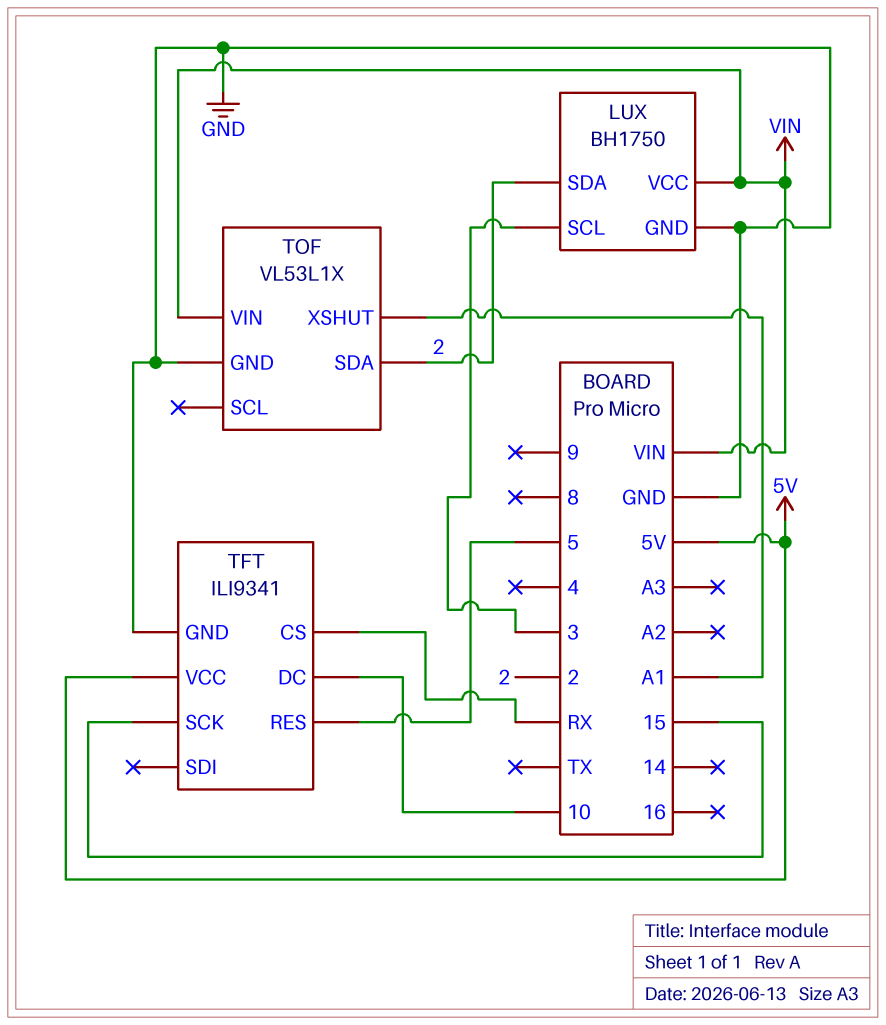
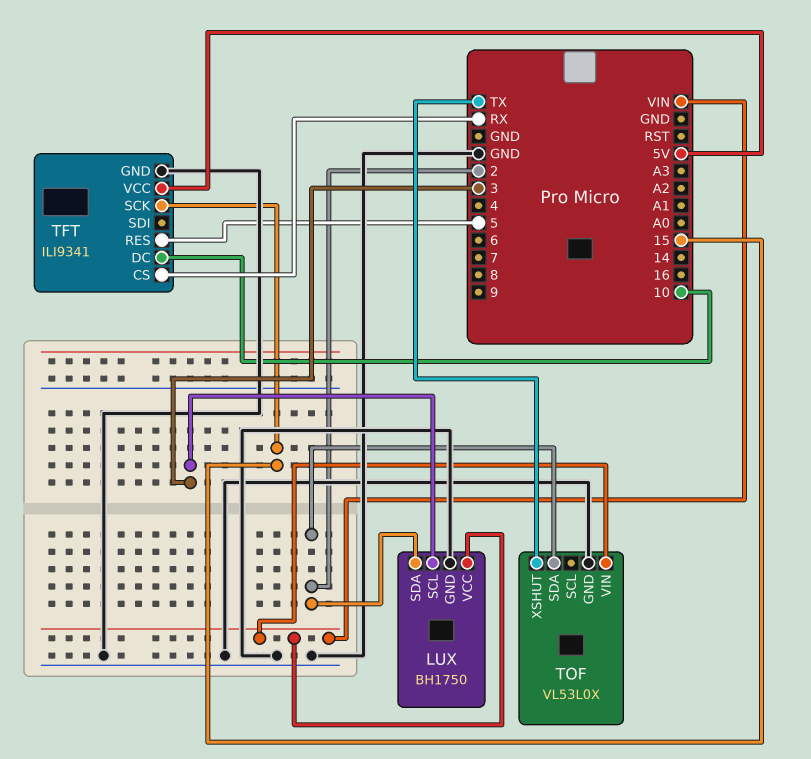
TOF: VL53L1X -> VL53L0X
TOF pin XSHUT: A1 -> TX

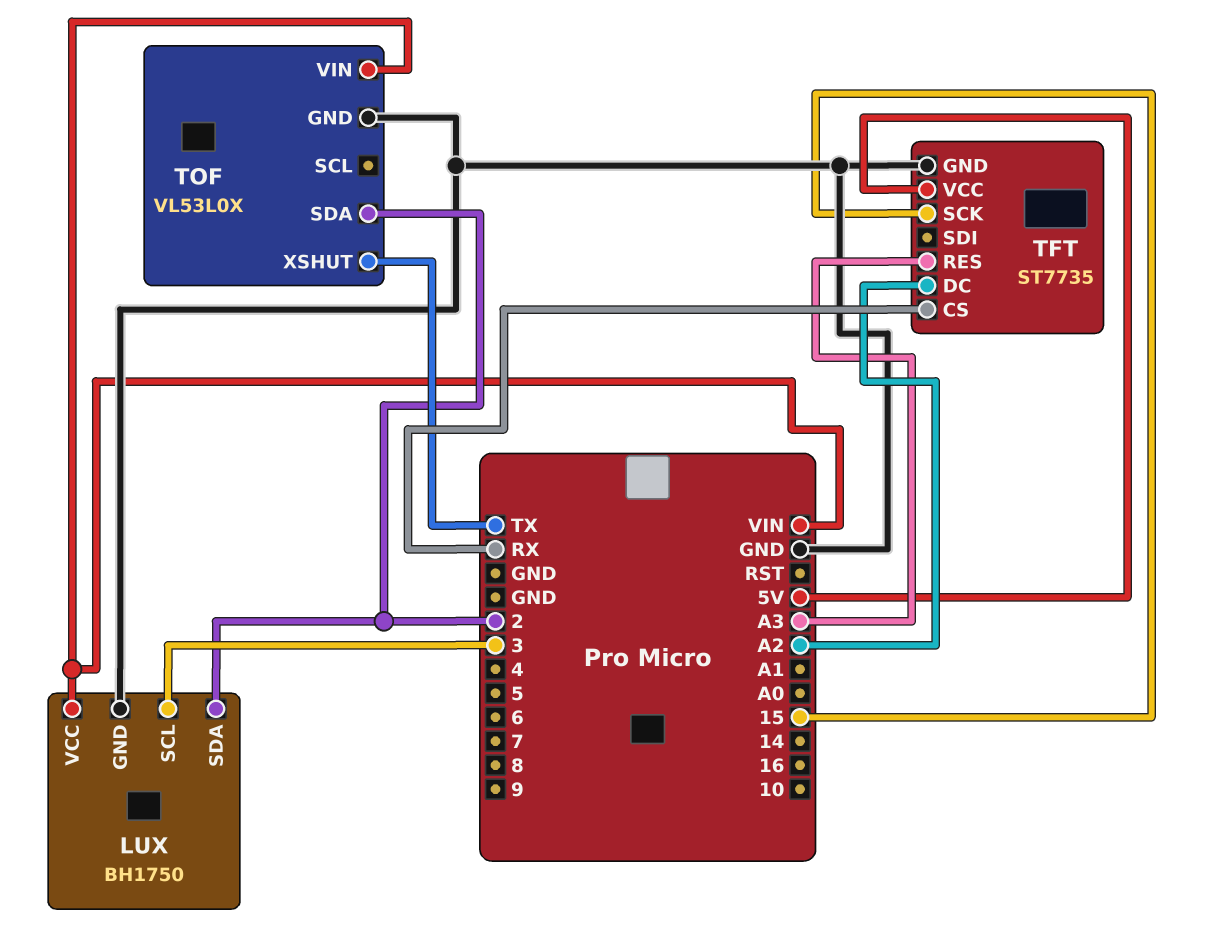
TFT: ILI9341 -> ST7735
TFT pin DC: 10 -> A2
TFT pin RES: 5 -> A3

